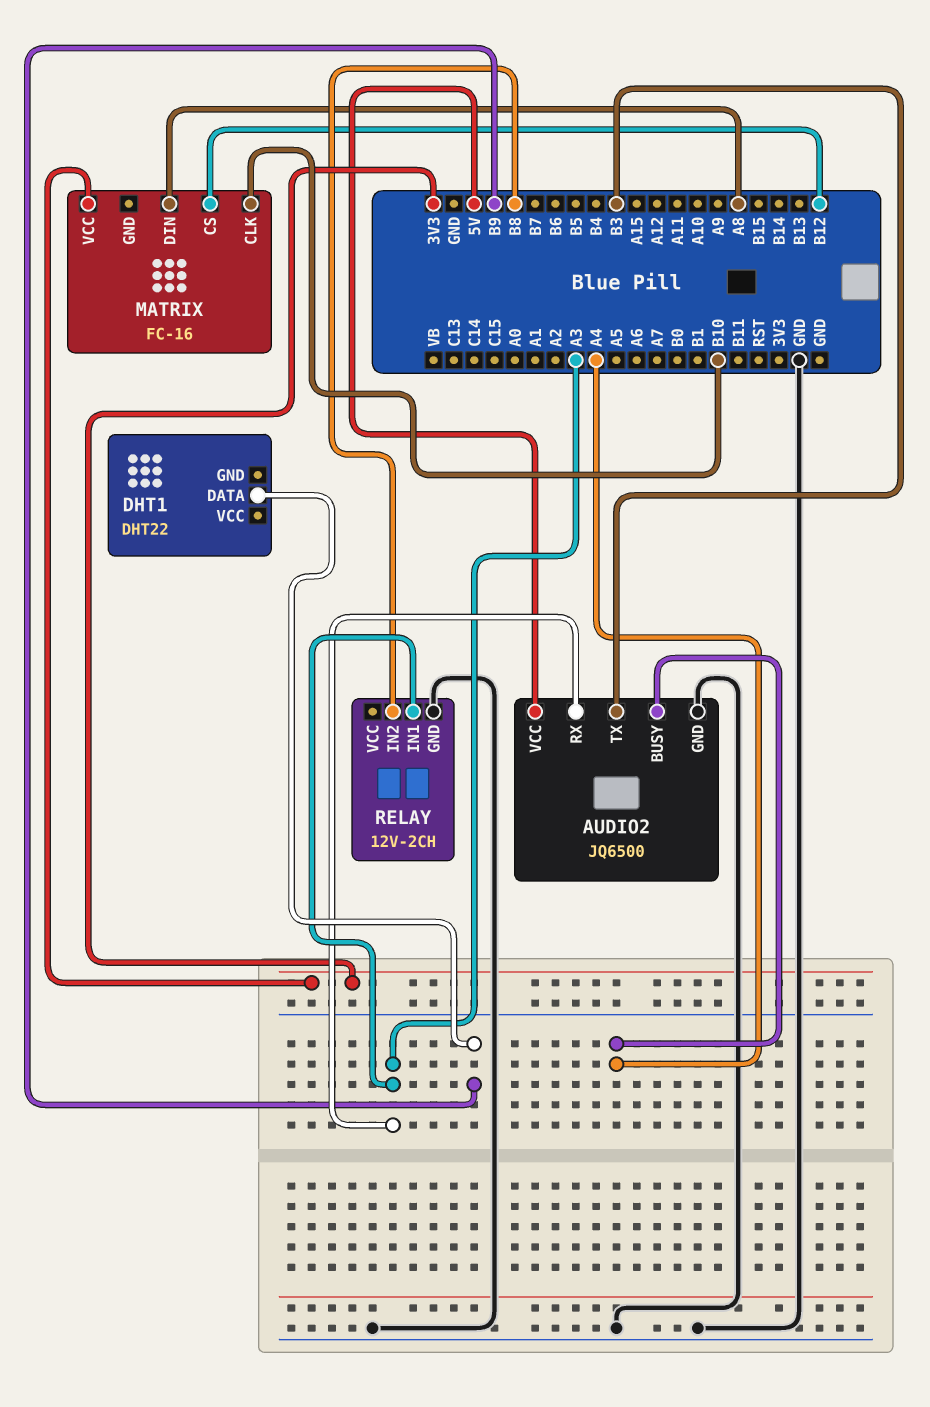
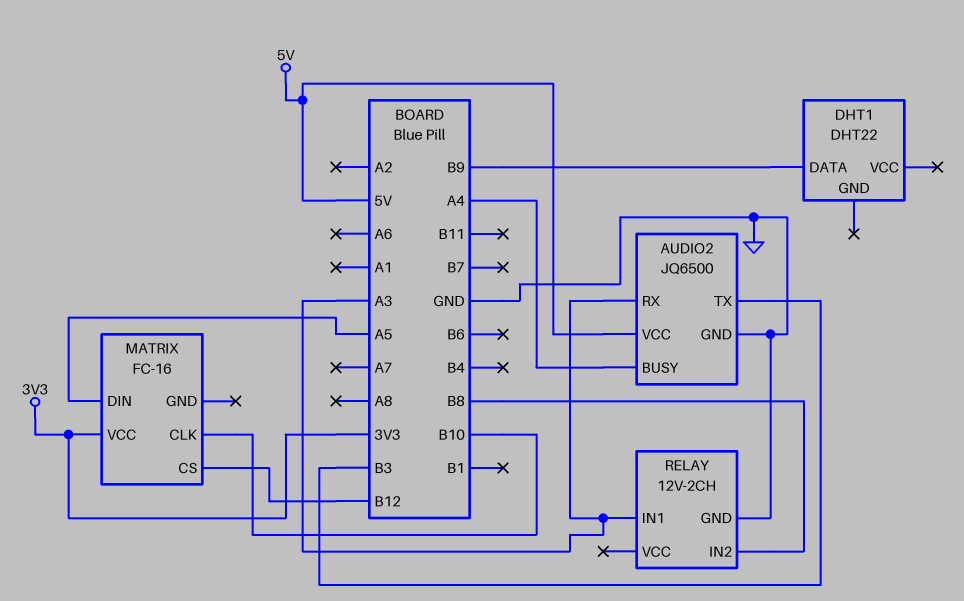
MATRIX pin DIN: A8 -> A5

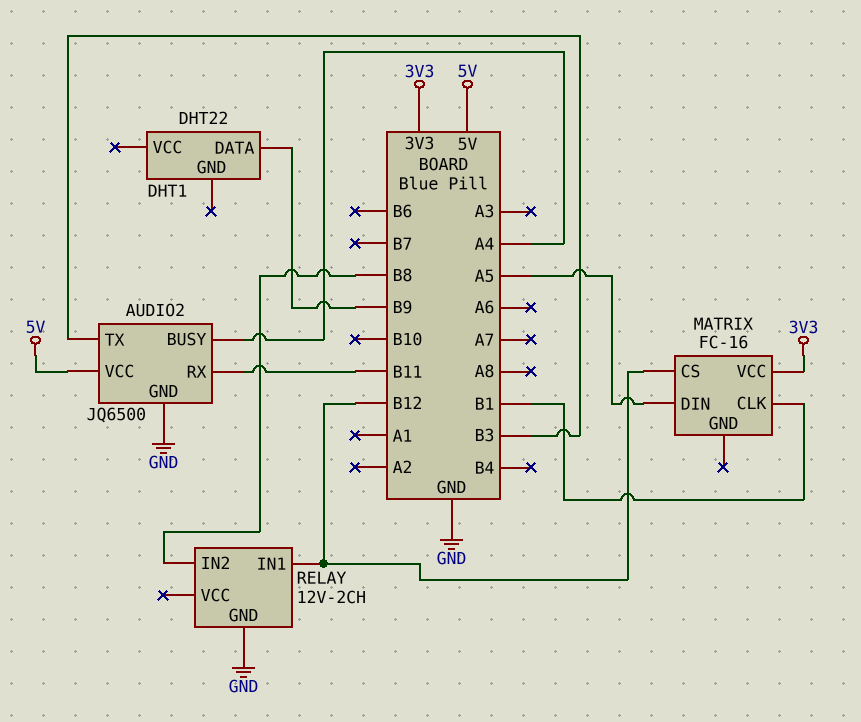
AUDIO2 pin RX: A3 -> B11
MATRIX pin CLK: B10 -> B1
RELAY pin IN1: A3 -> B12

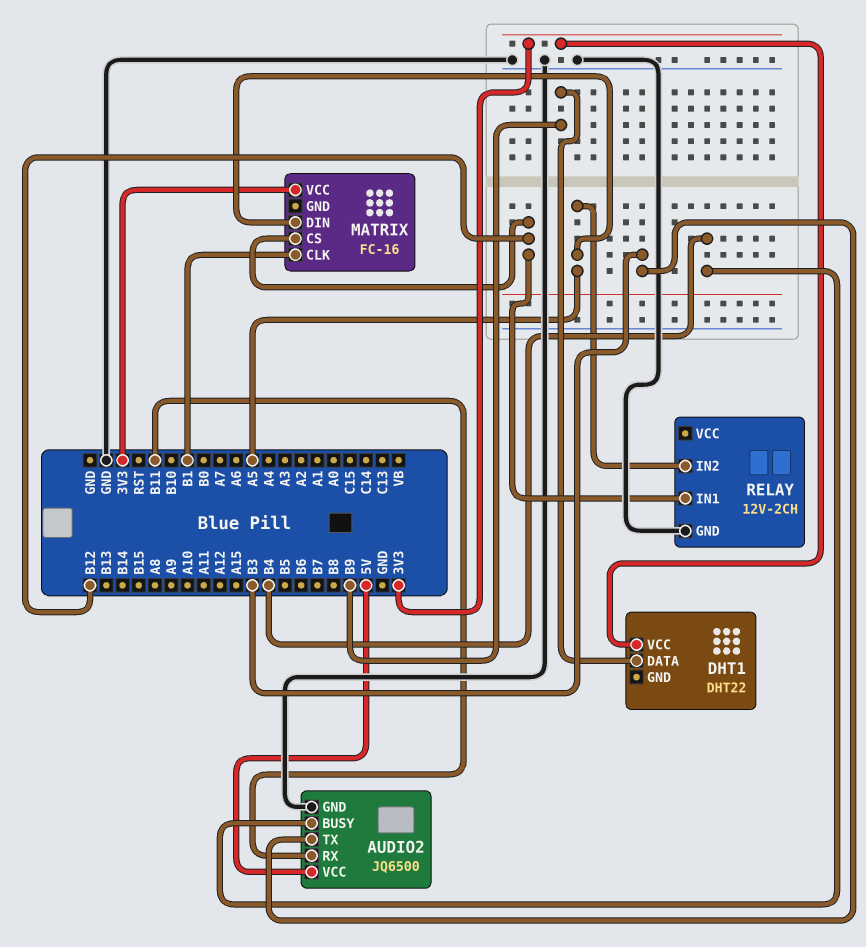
AUDIO2 pin BUSY: A4 -> B4
DHT1 pin VCC: none -> 3V3
RELAY pin IN2: B8 -> A5

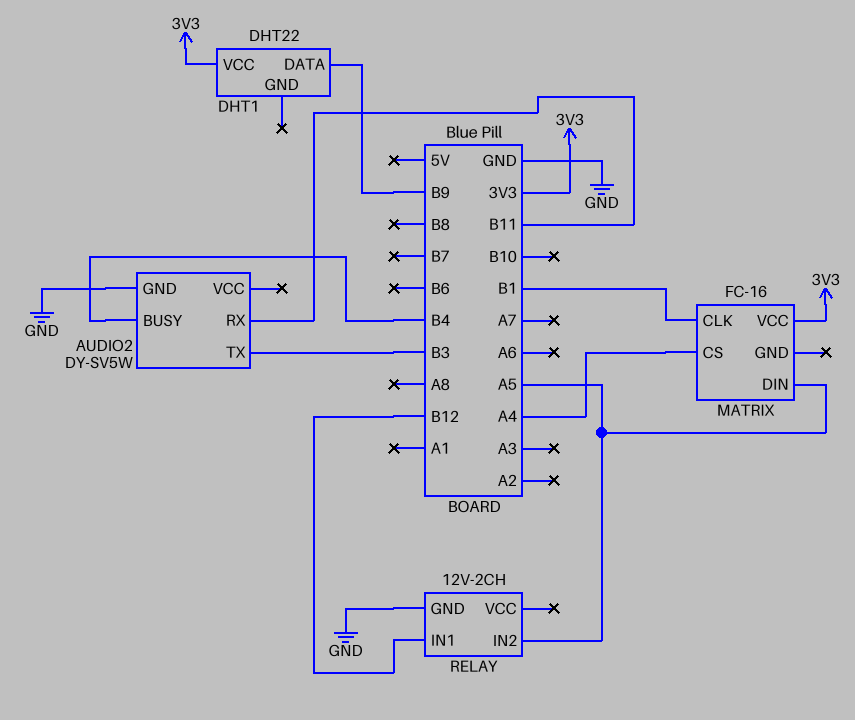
AUDIO2: JQ6500 -> DY-SV5W
AUDIO2 pin VCC: 5V -> none
MATRIX pin CS: B12 -> A4

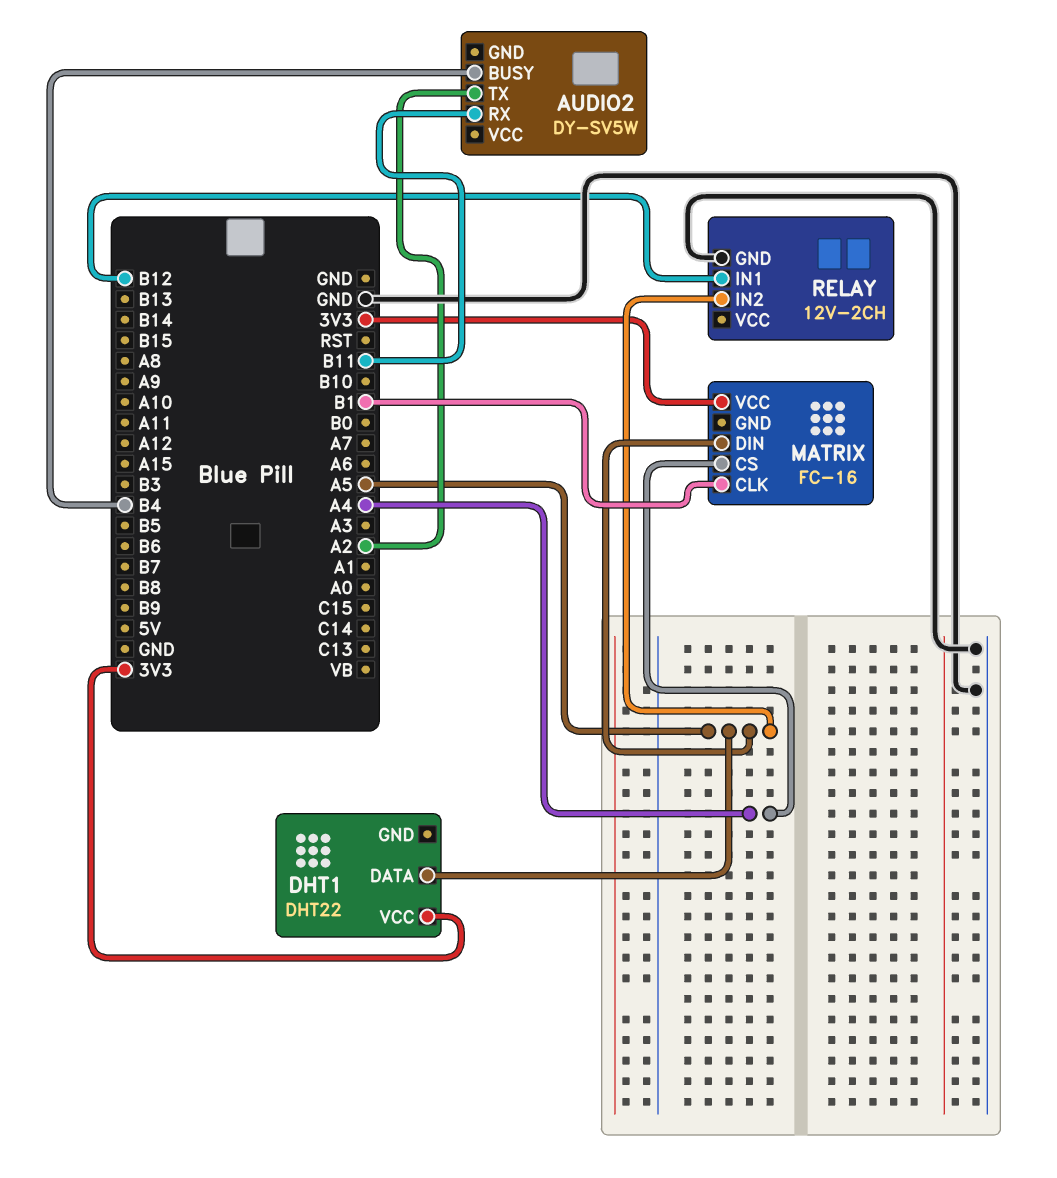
AUDIO2 pin GND: GND -> none
AUDIO2 pin TX: B3 -> A2
DHT1 pin DATA: B9 -> A5

